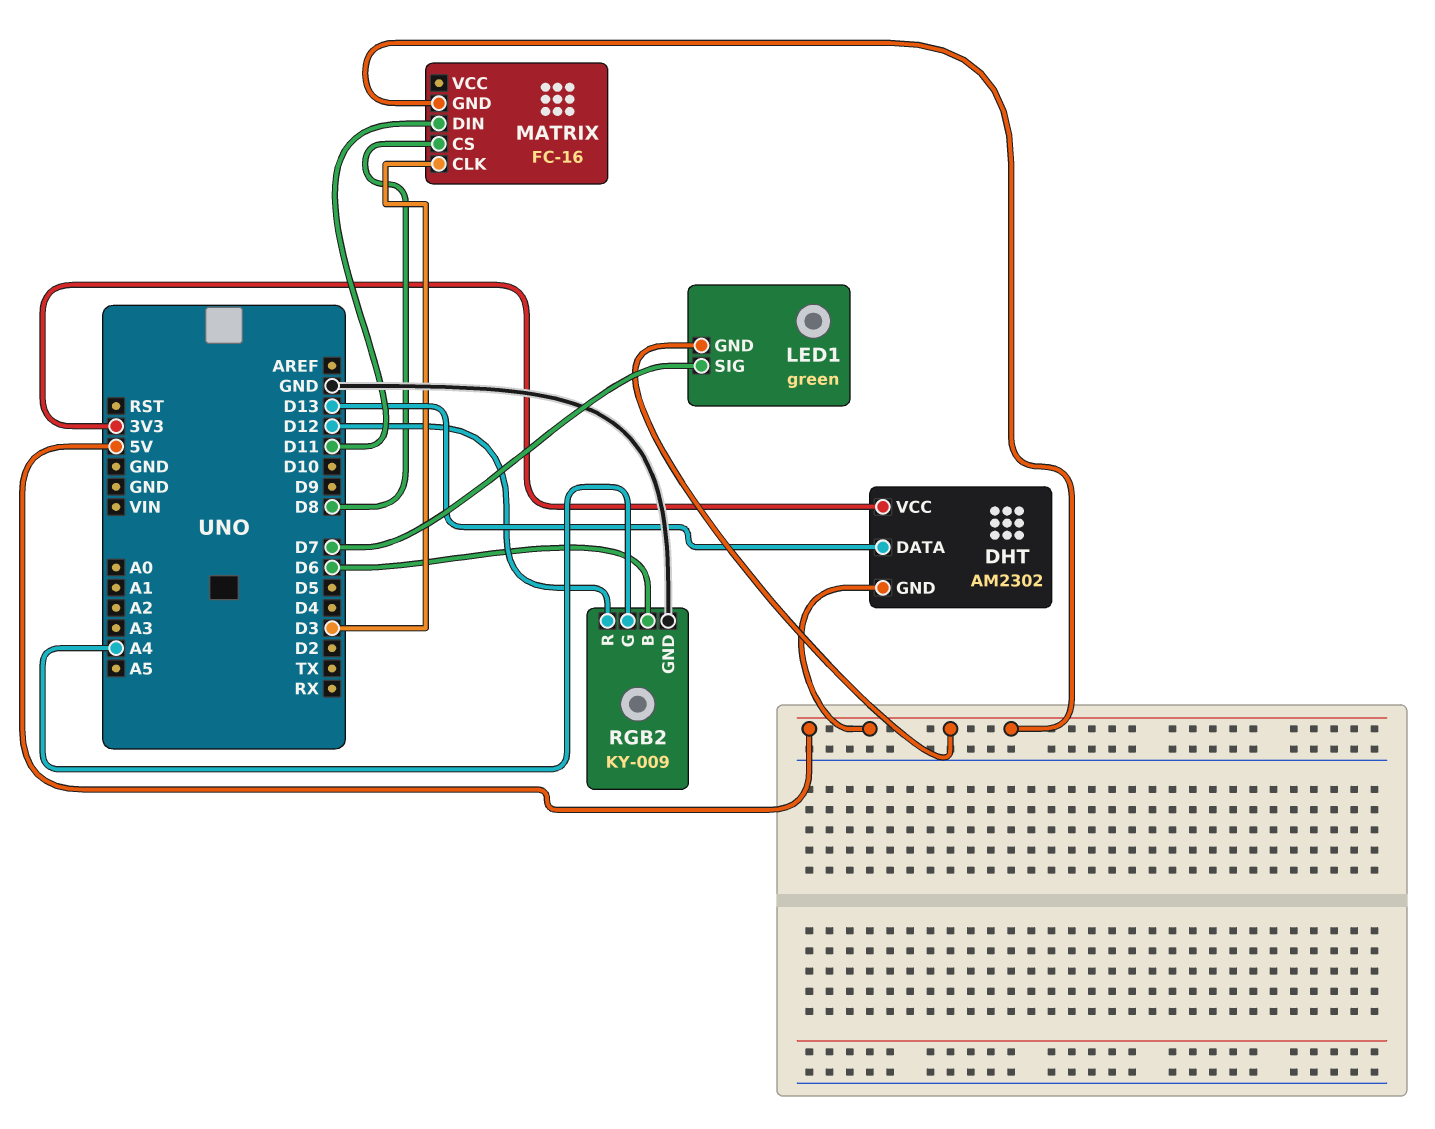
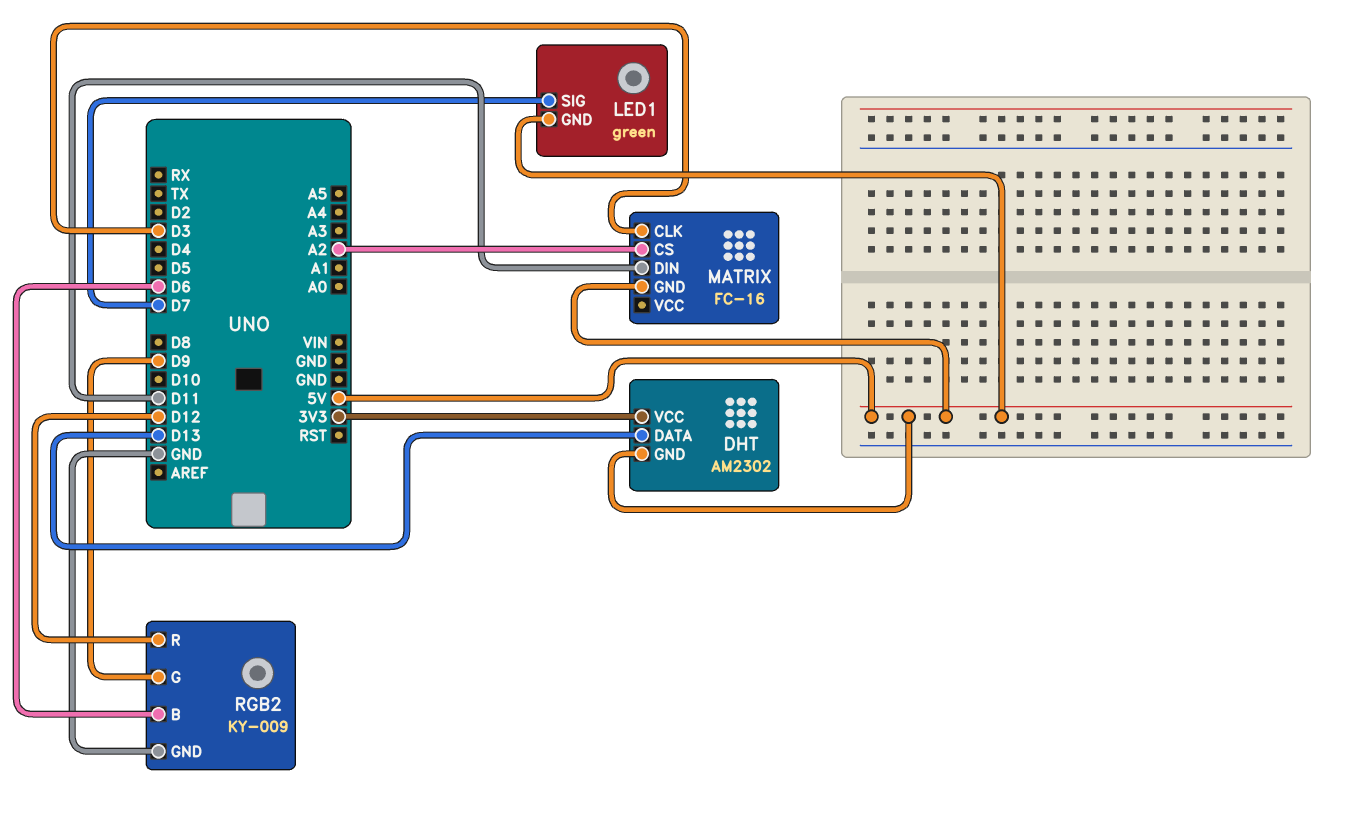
MATRIX pin CS: D8 -> A2
RGB2 pin G: A4 -> D9

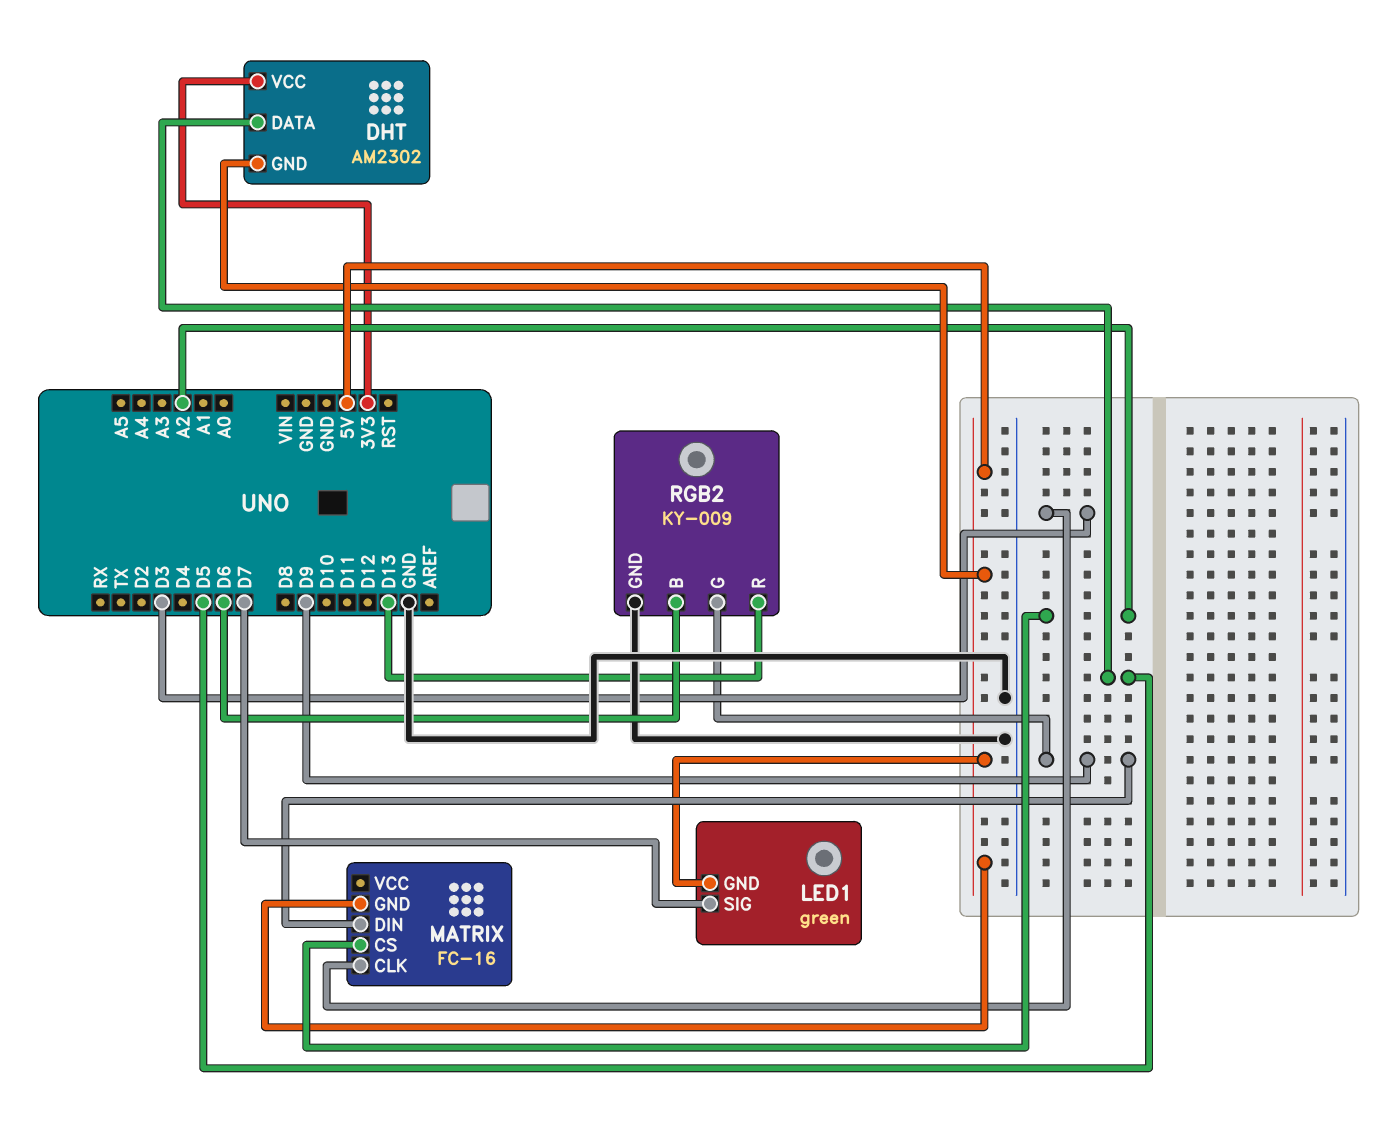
DHT pin DATA: D13 -> D5
MATRIX pin DIN: D11 -> D9
RGB2 pin R: D12 -> D13

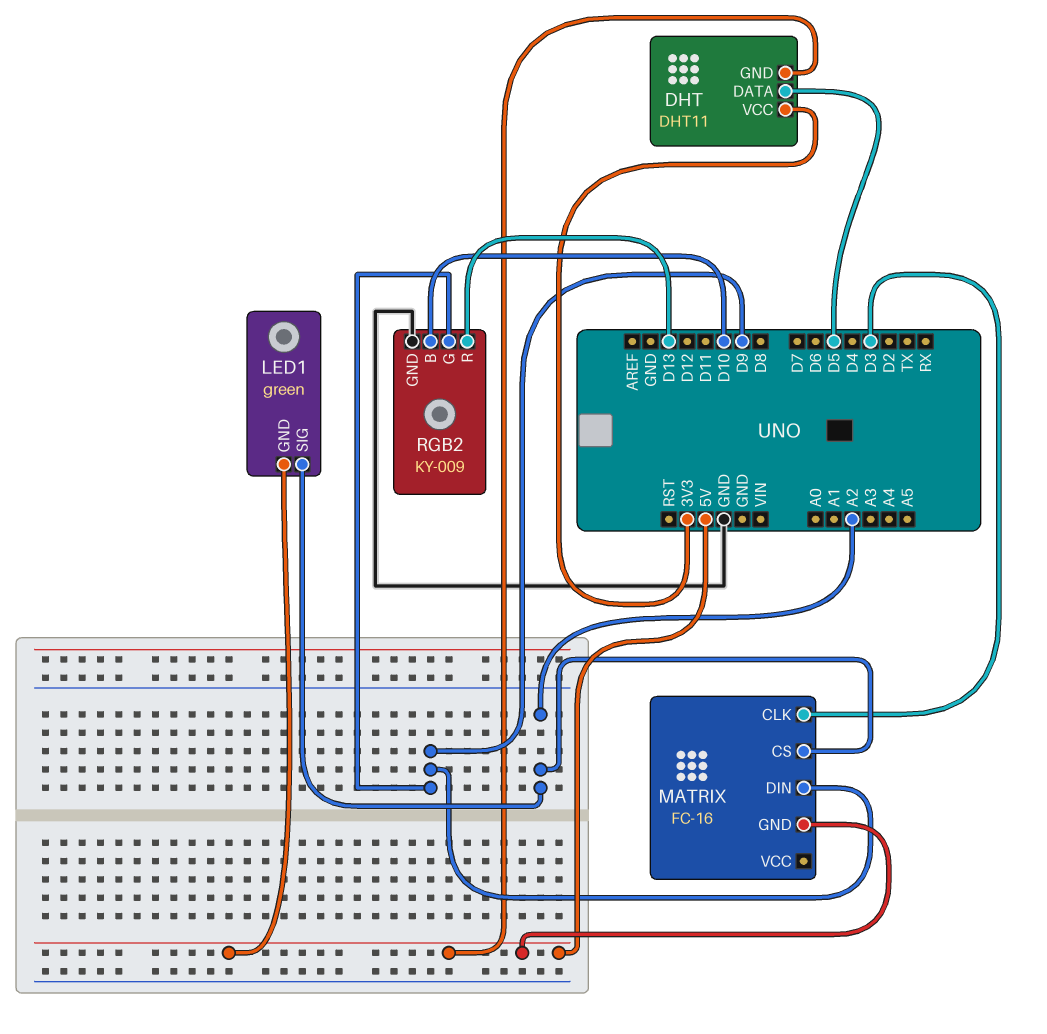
DHT: AM2302 -> DHT11
LED1 pin SIG: D7 -> A2
RGB2 pin B: D6 -> D10

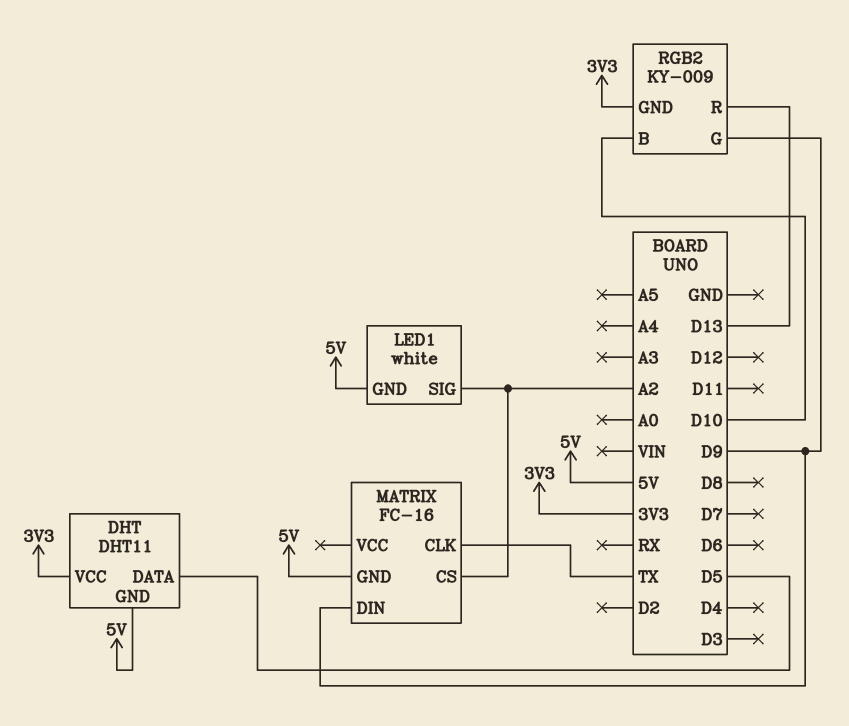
LED1: green -> white
MATRIX pin CLK: D3 -> TX
RGB2 pin GND: GND -> 3V3

